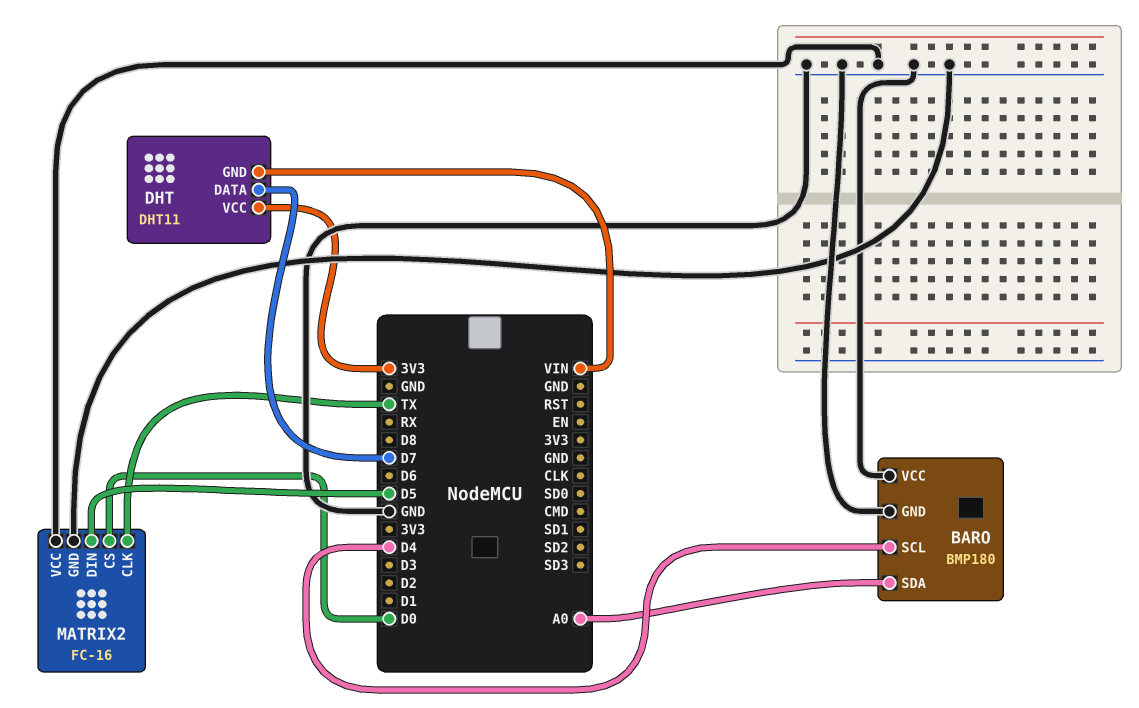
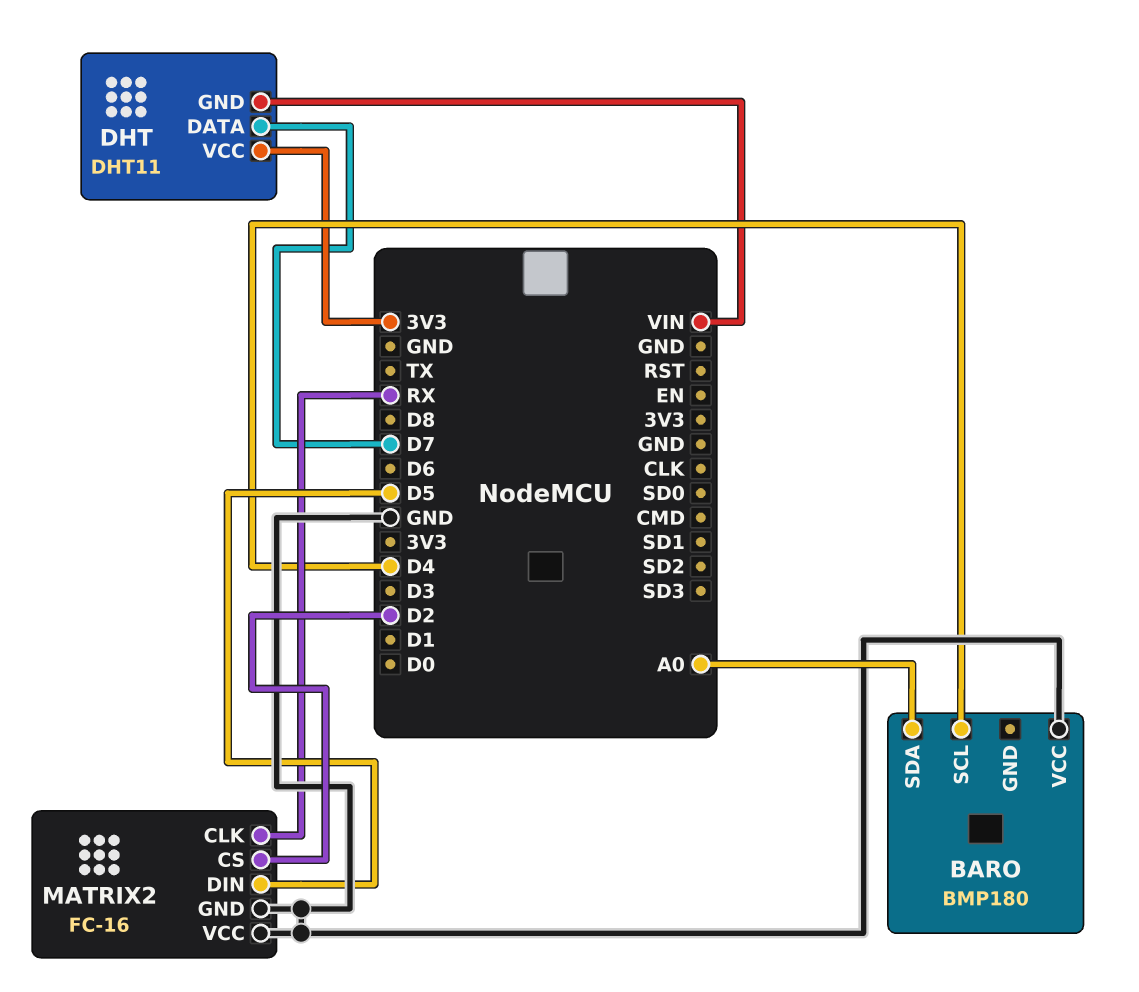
BARO pin GND: GND -> none
MATRIX2 pin CLK: TX -> RX
MATRIX2 pin CS: D0 -> D2

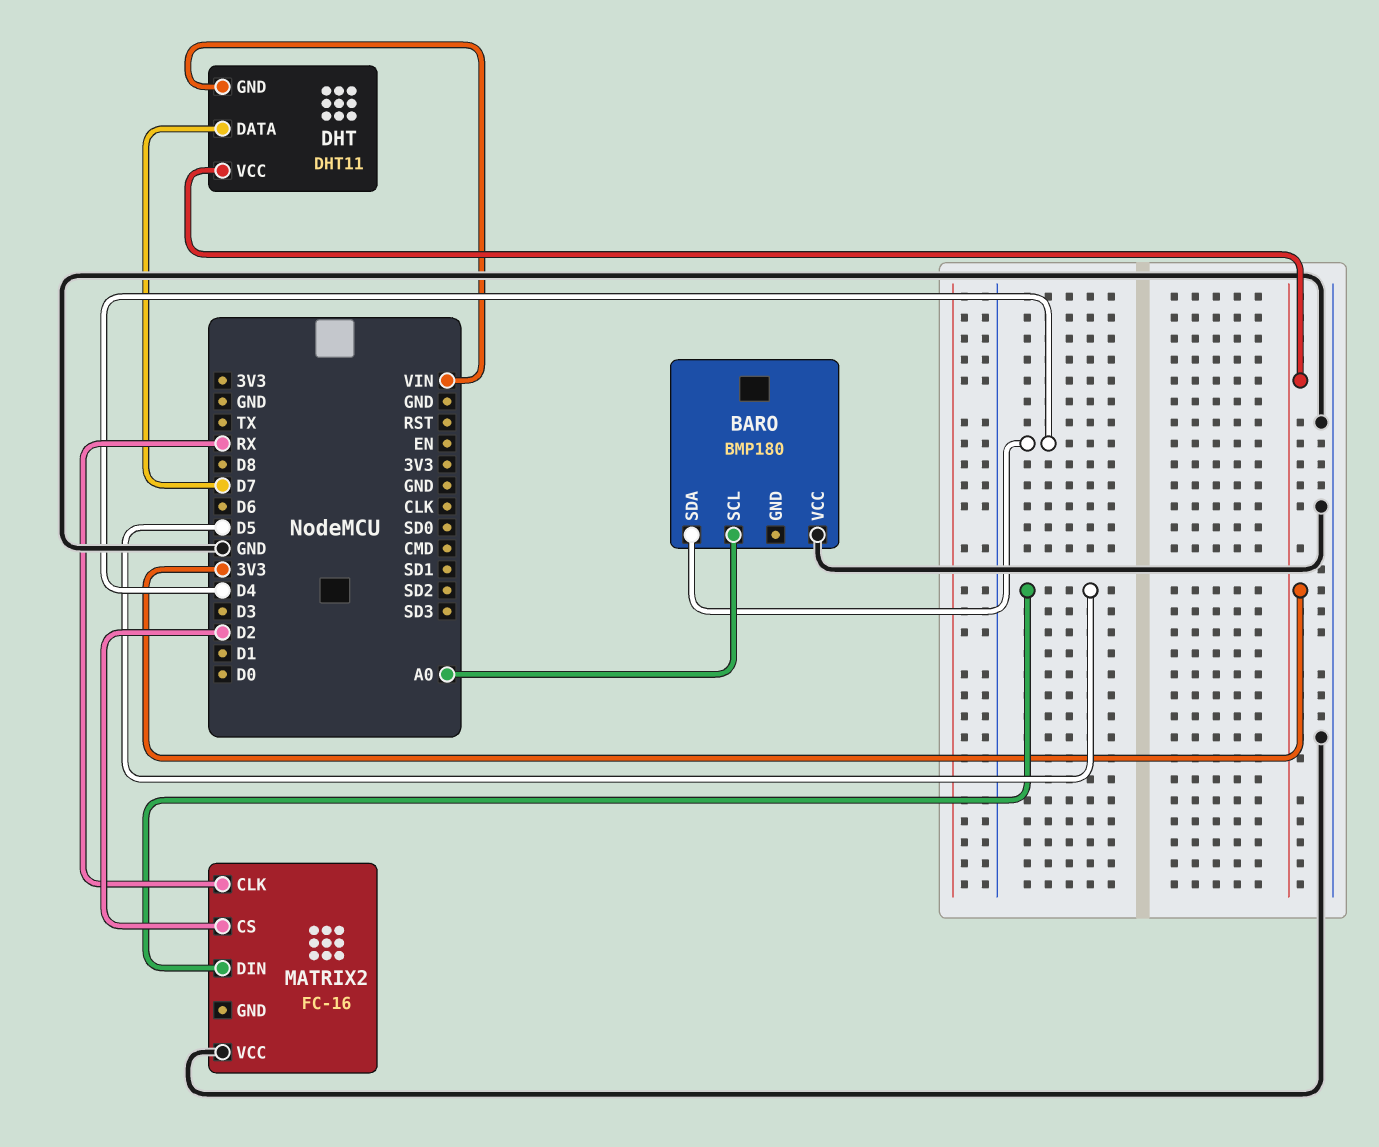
BARO pin SCL: D4 -> A0
BARO pin SDA: A0 -> D4
MATRIX2 pin GND: GND -> none

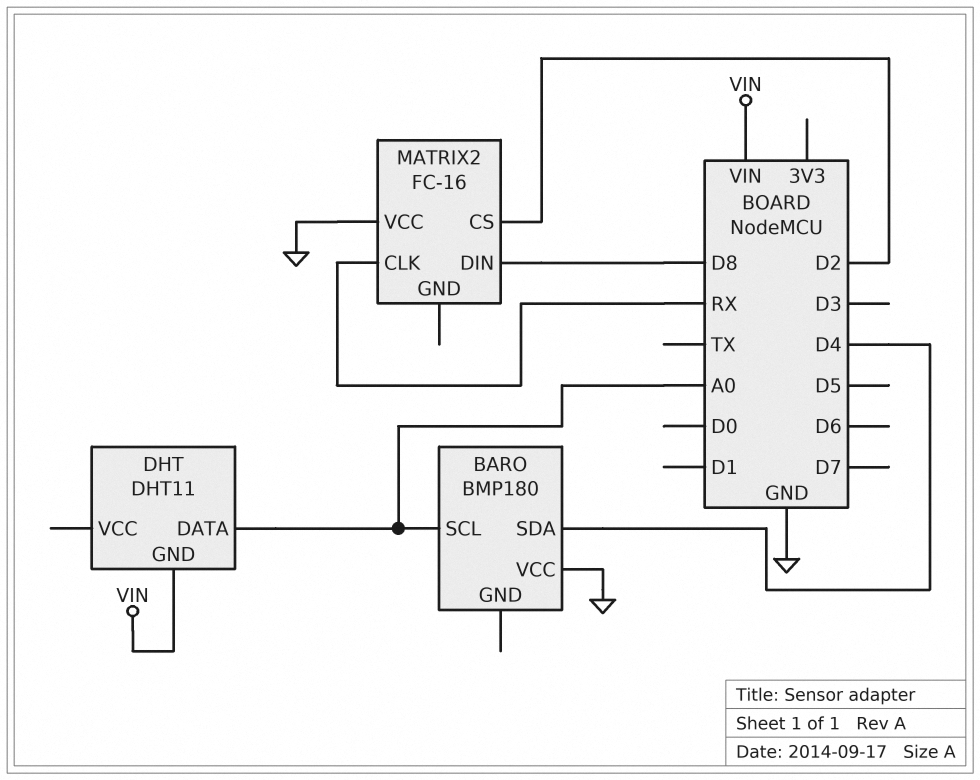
DHT pin DATA: D7 -> A0
DHT pin VCC: 3V3 -> none
MATRIX2 pin DIN: D5 -> D8

